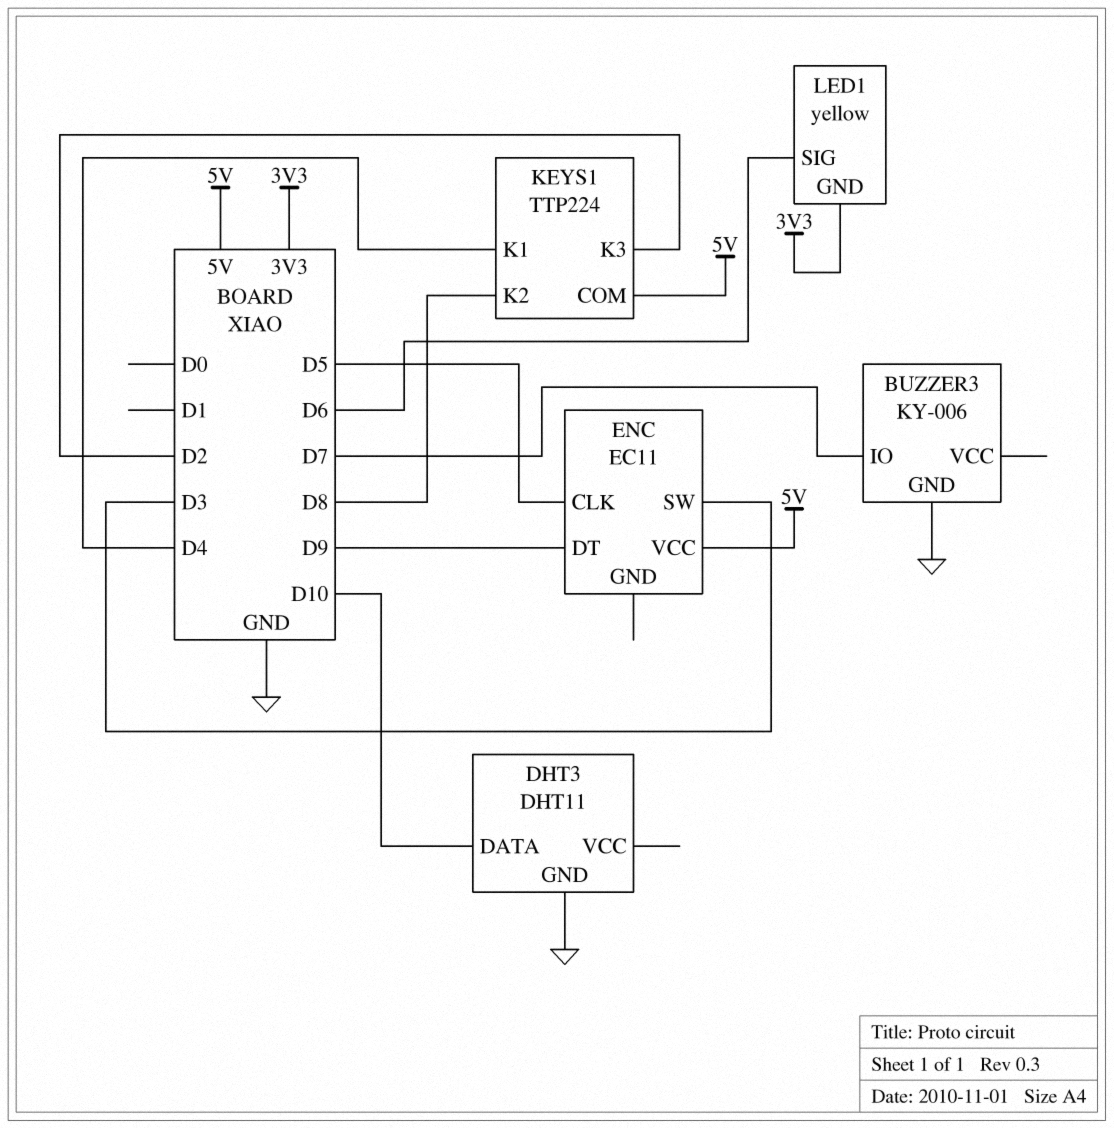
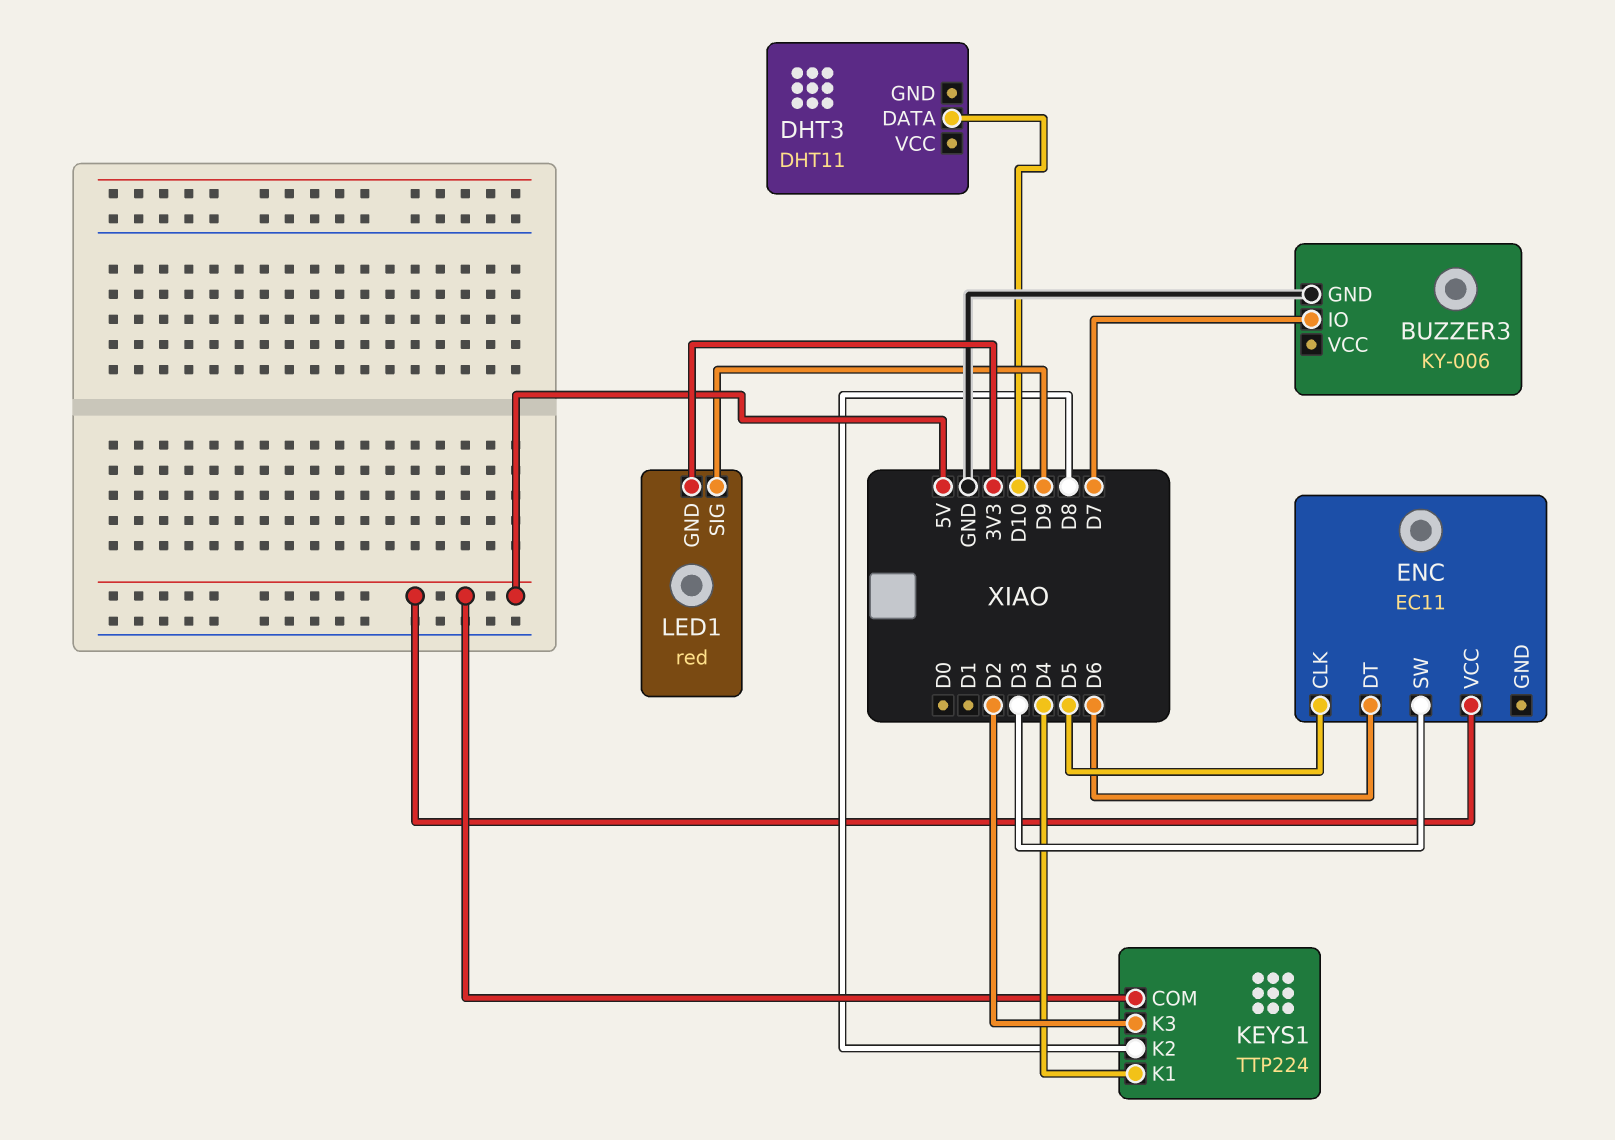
DHT3 pin GND: GND -> none
ENC pin DT: D9 -> D6
LED1: yellow -> red
LED1 pin SIG: D6 -> D9

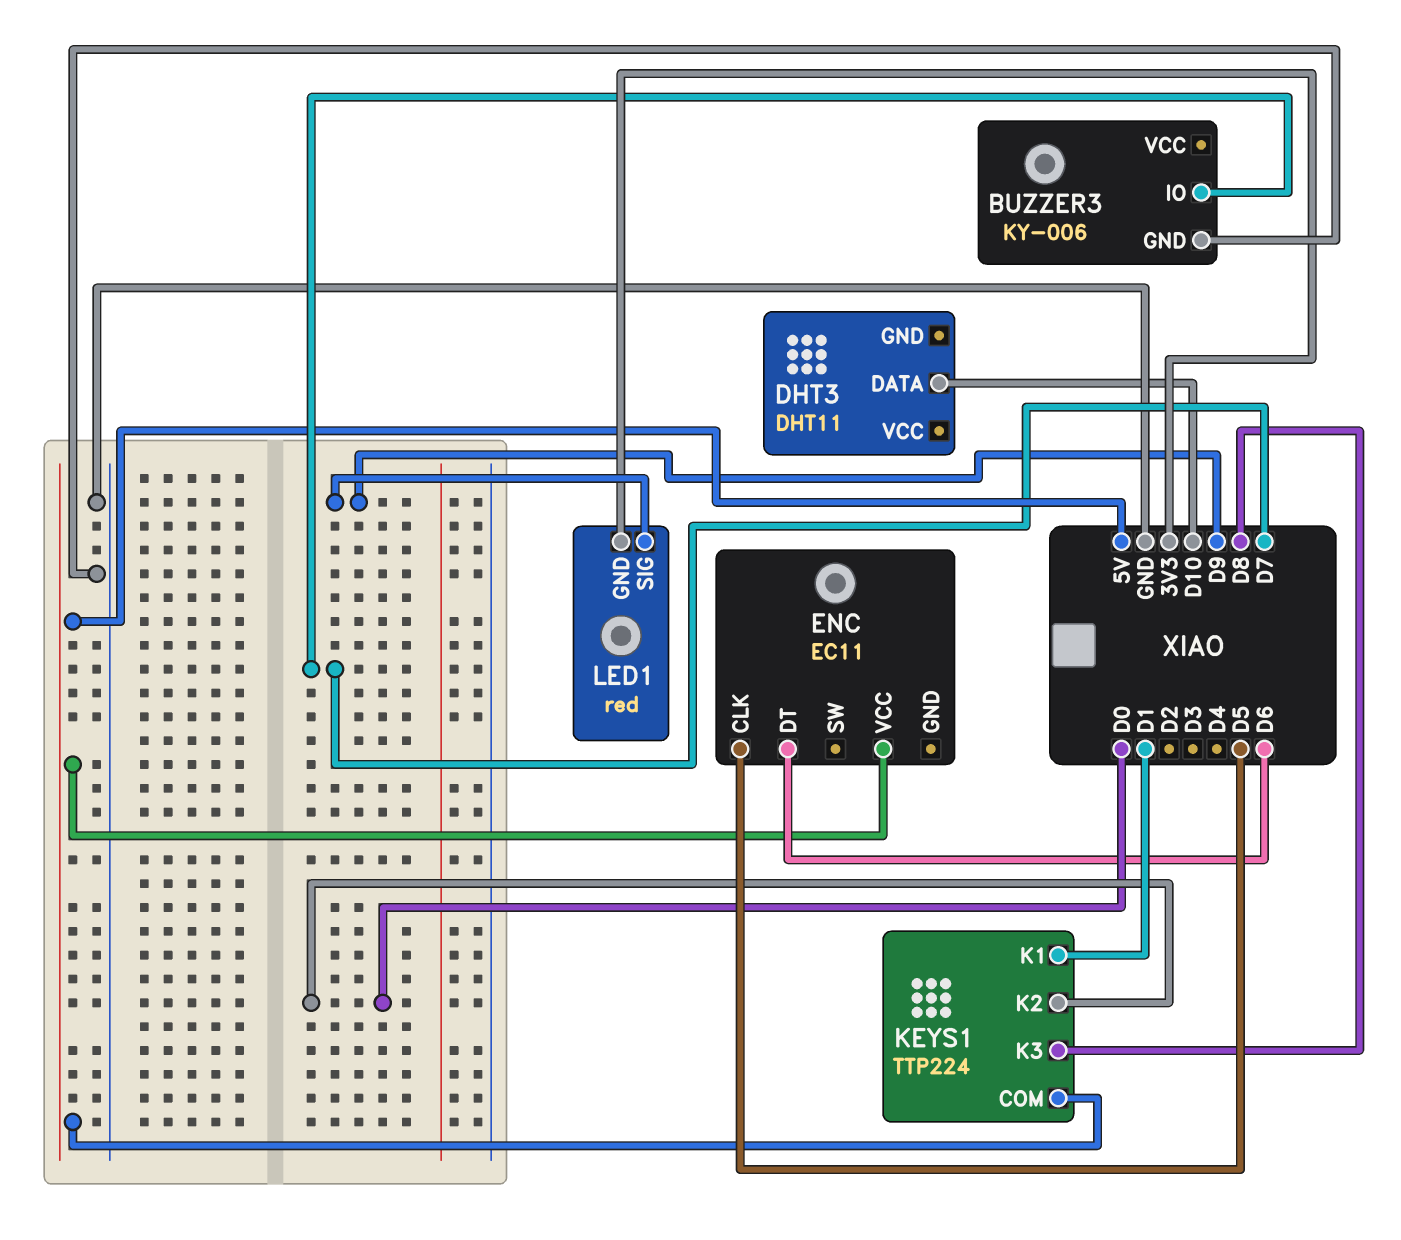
ENC pin SW: D3 -> none
KEYS1 pin K1: D4 -> D1
KEYS1 pin K2: D8 -> D0
KEYS1 pin K3: D2 -> D8

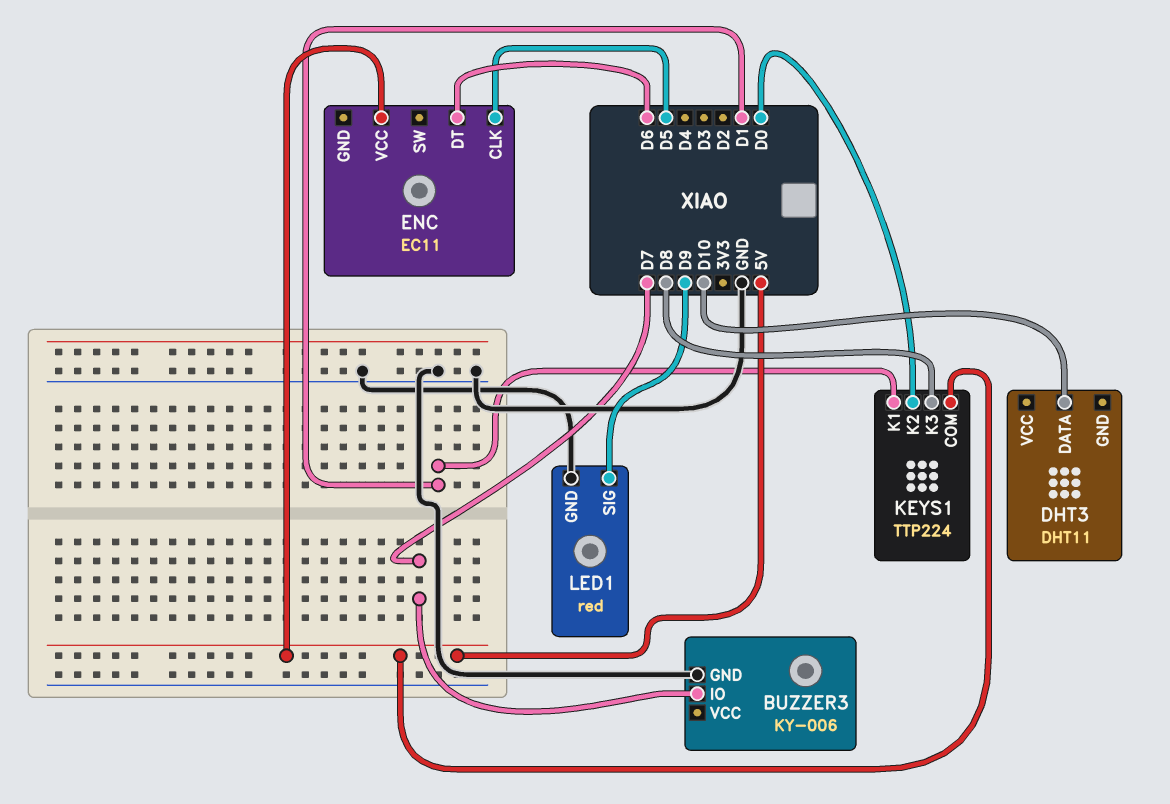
LED1 pin GND: 3V3 -> GND

